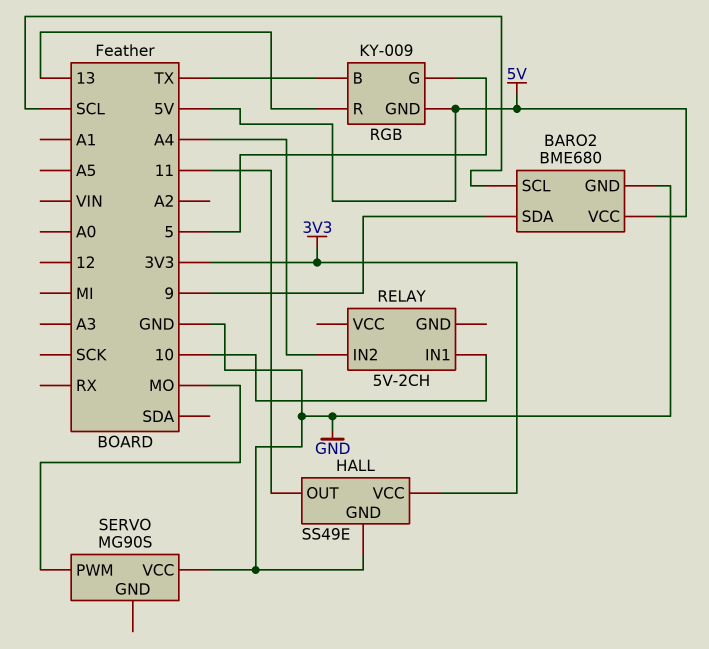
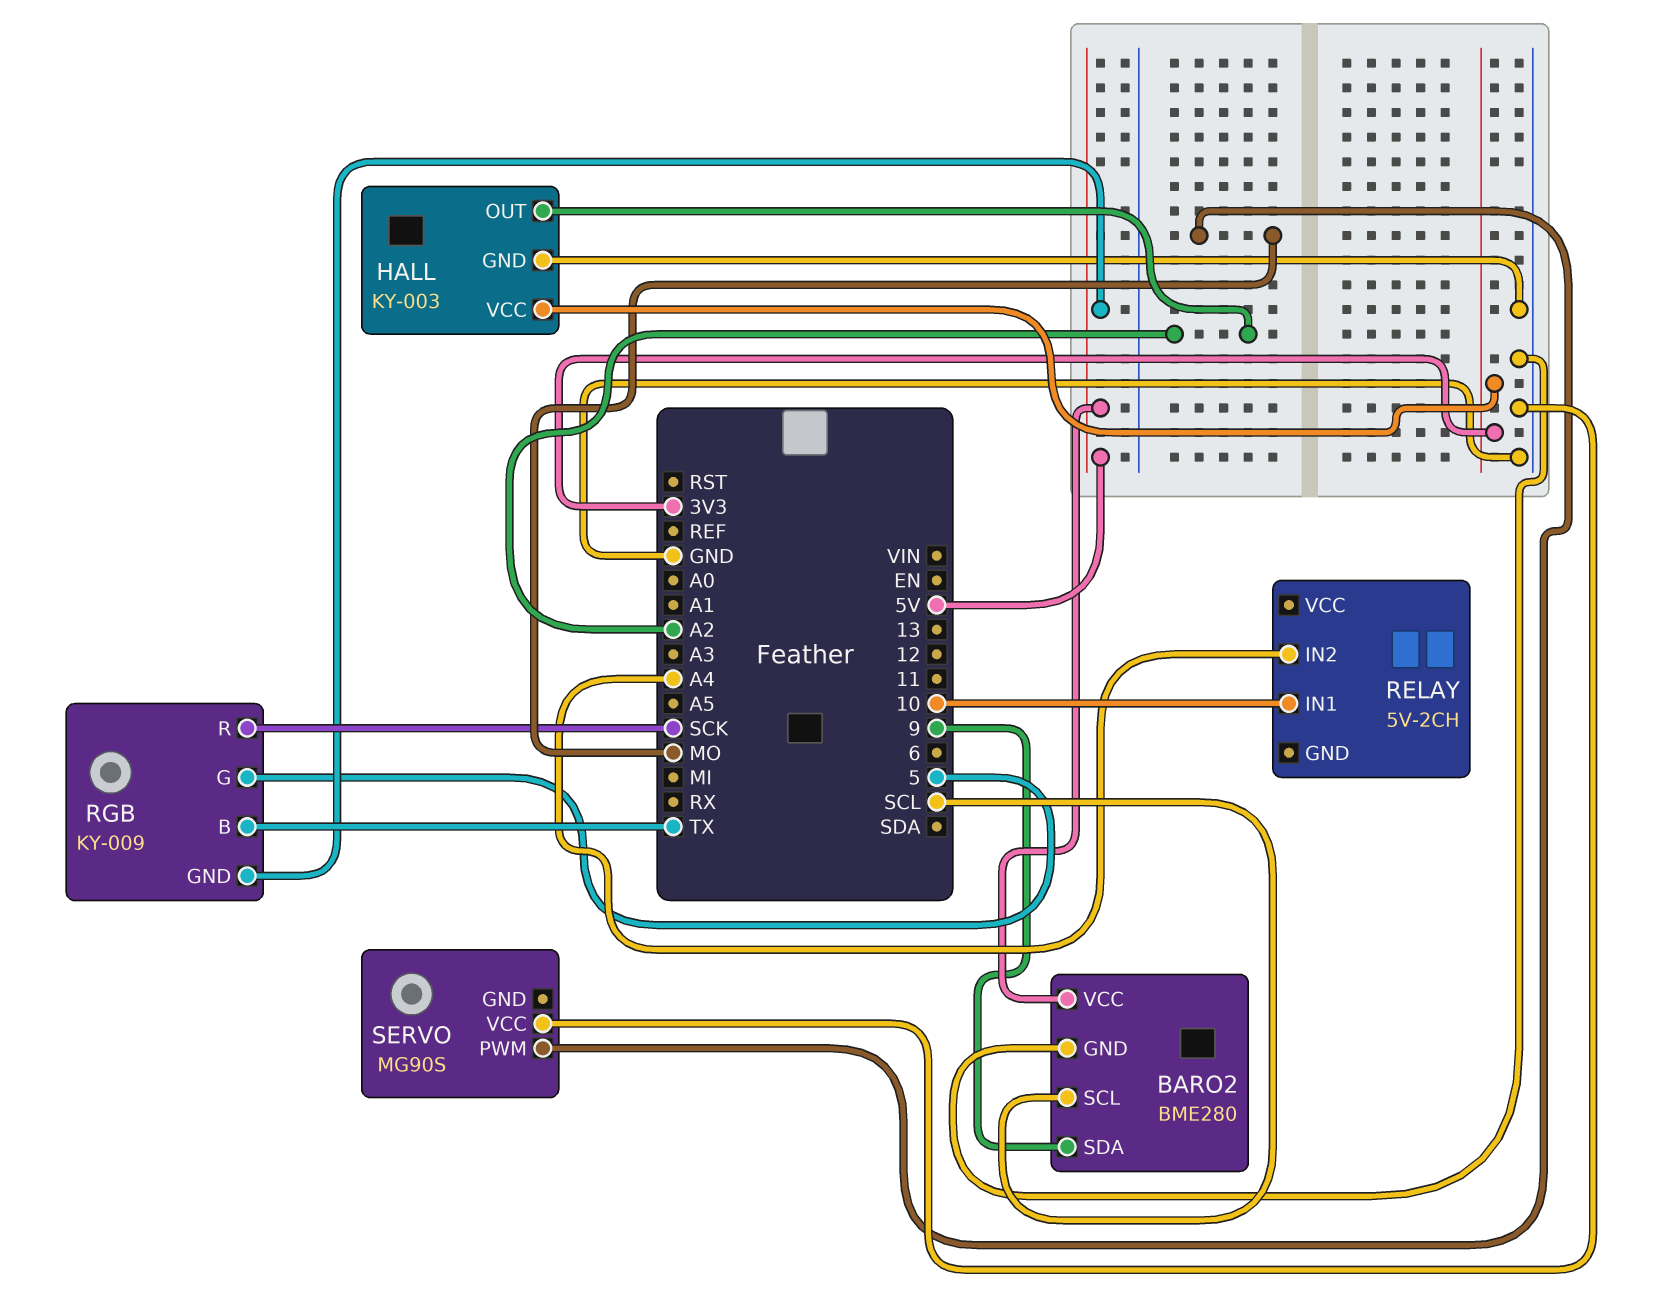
BARO2: BME680 -> BME280
HALL: SS49E -> KY-003
HALL pin OUT: 11 -> A2
RGB pin R: 13 -> SCK

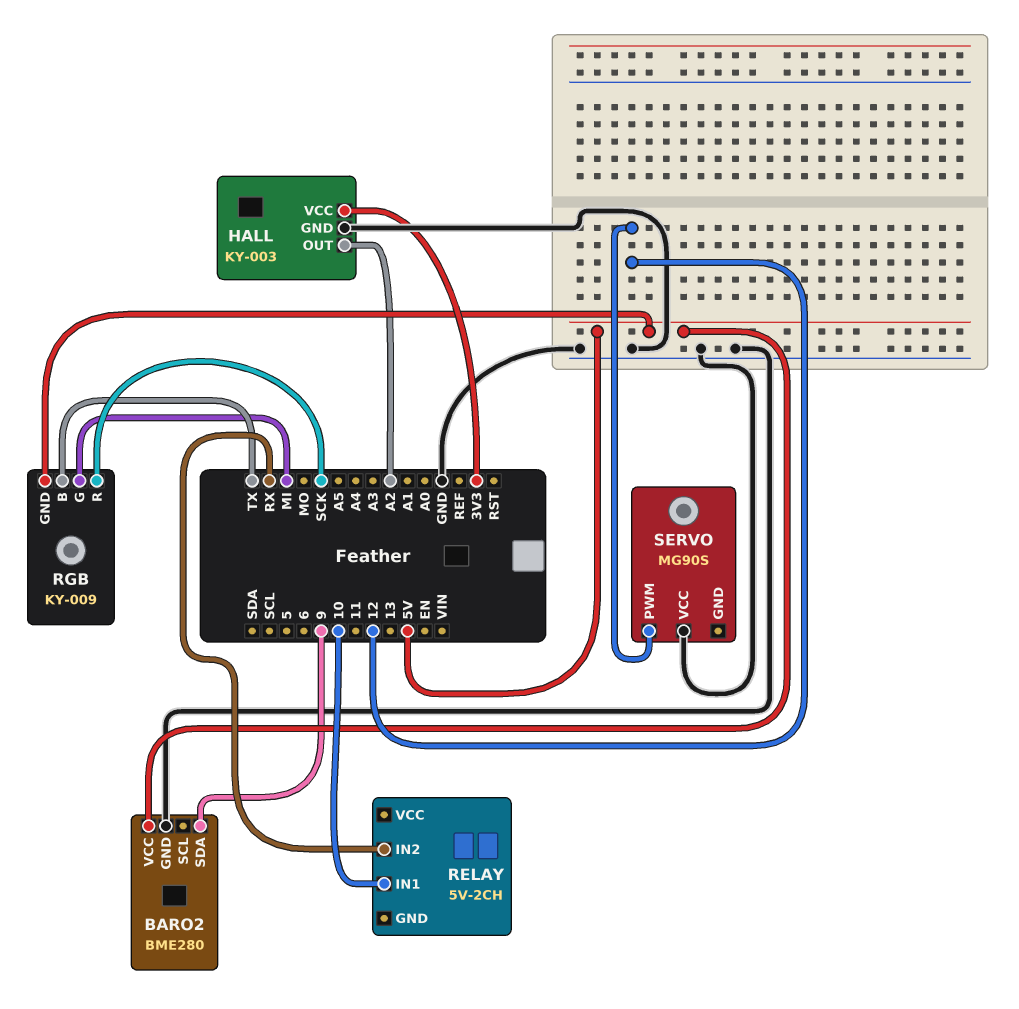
BARO2 pin SCL: SCL -> none
RELAY pin IN2: A4 -> RX
RGB pin G: 5 -> MI
SERVO pin PWM: MO -> 12

